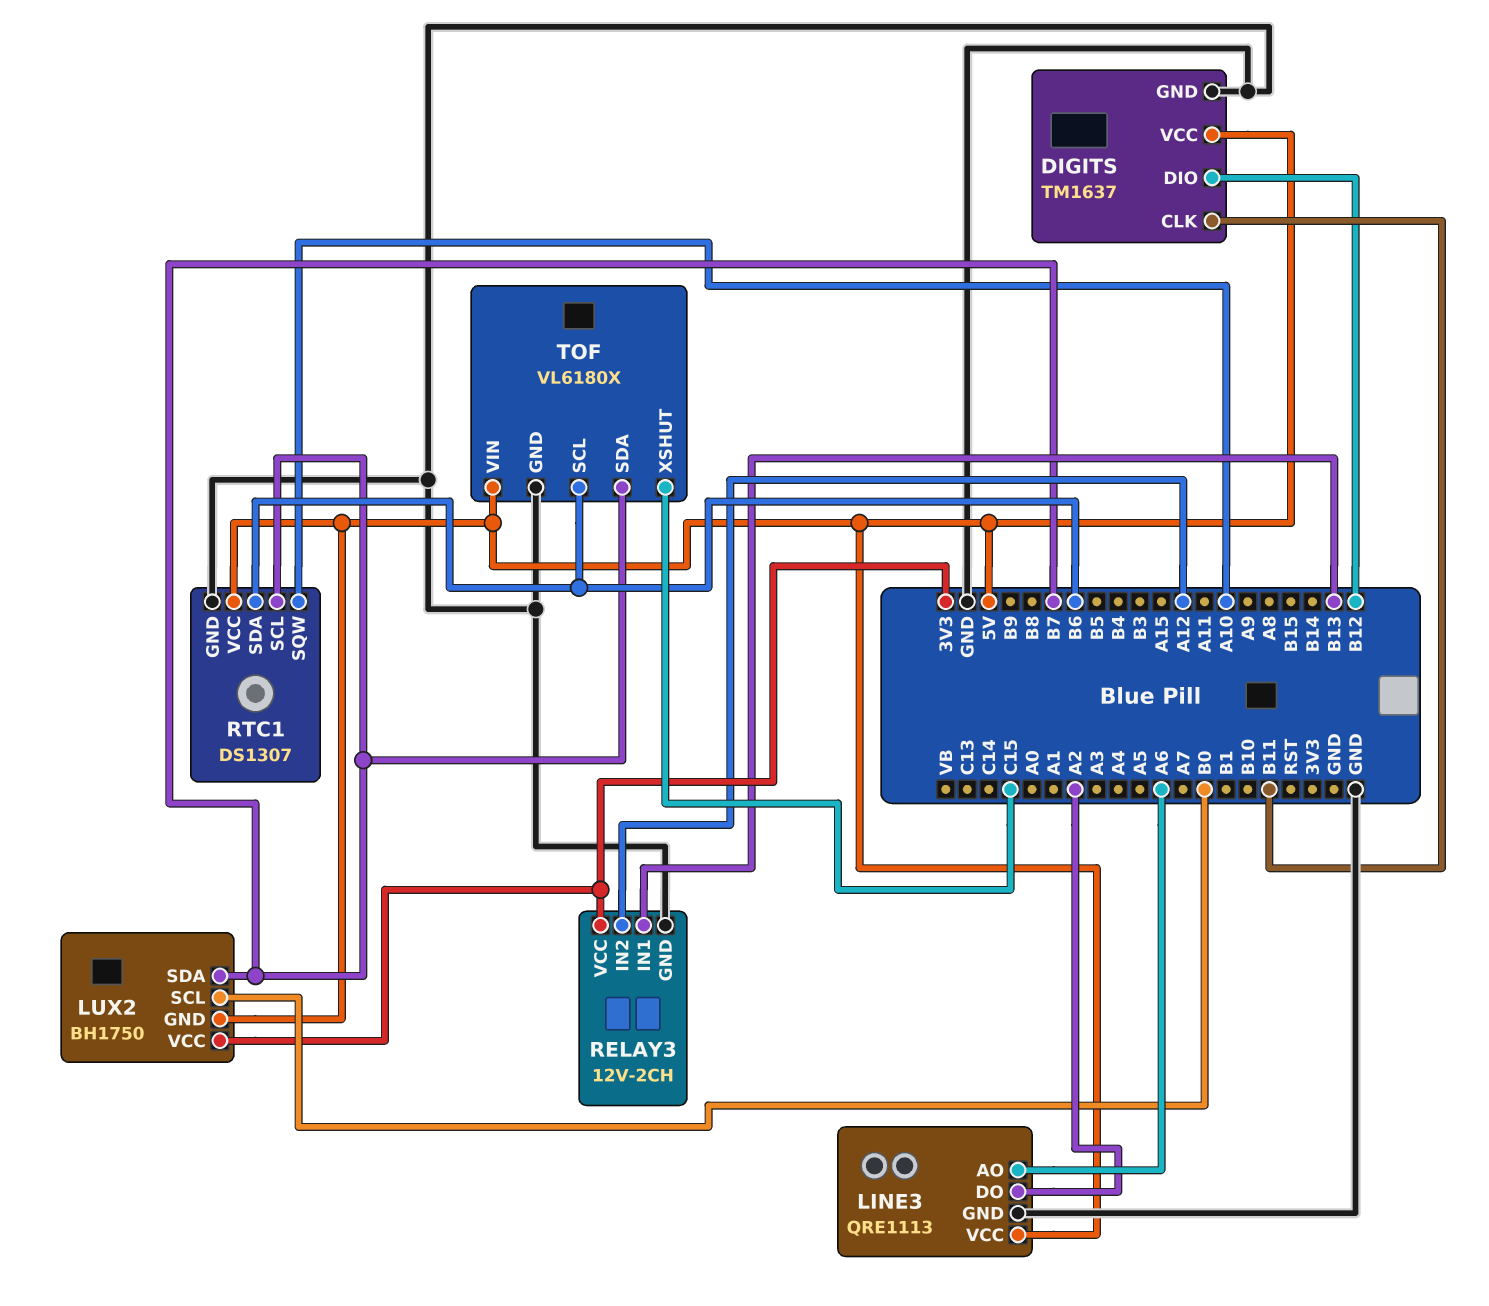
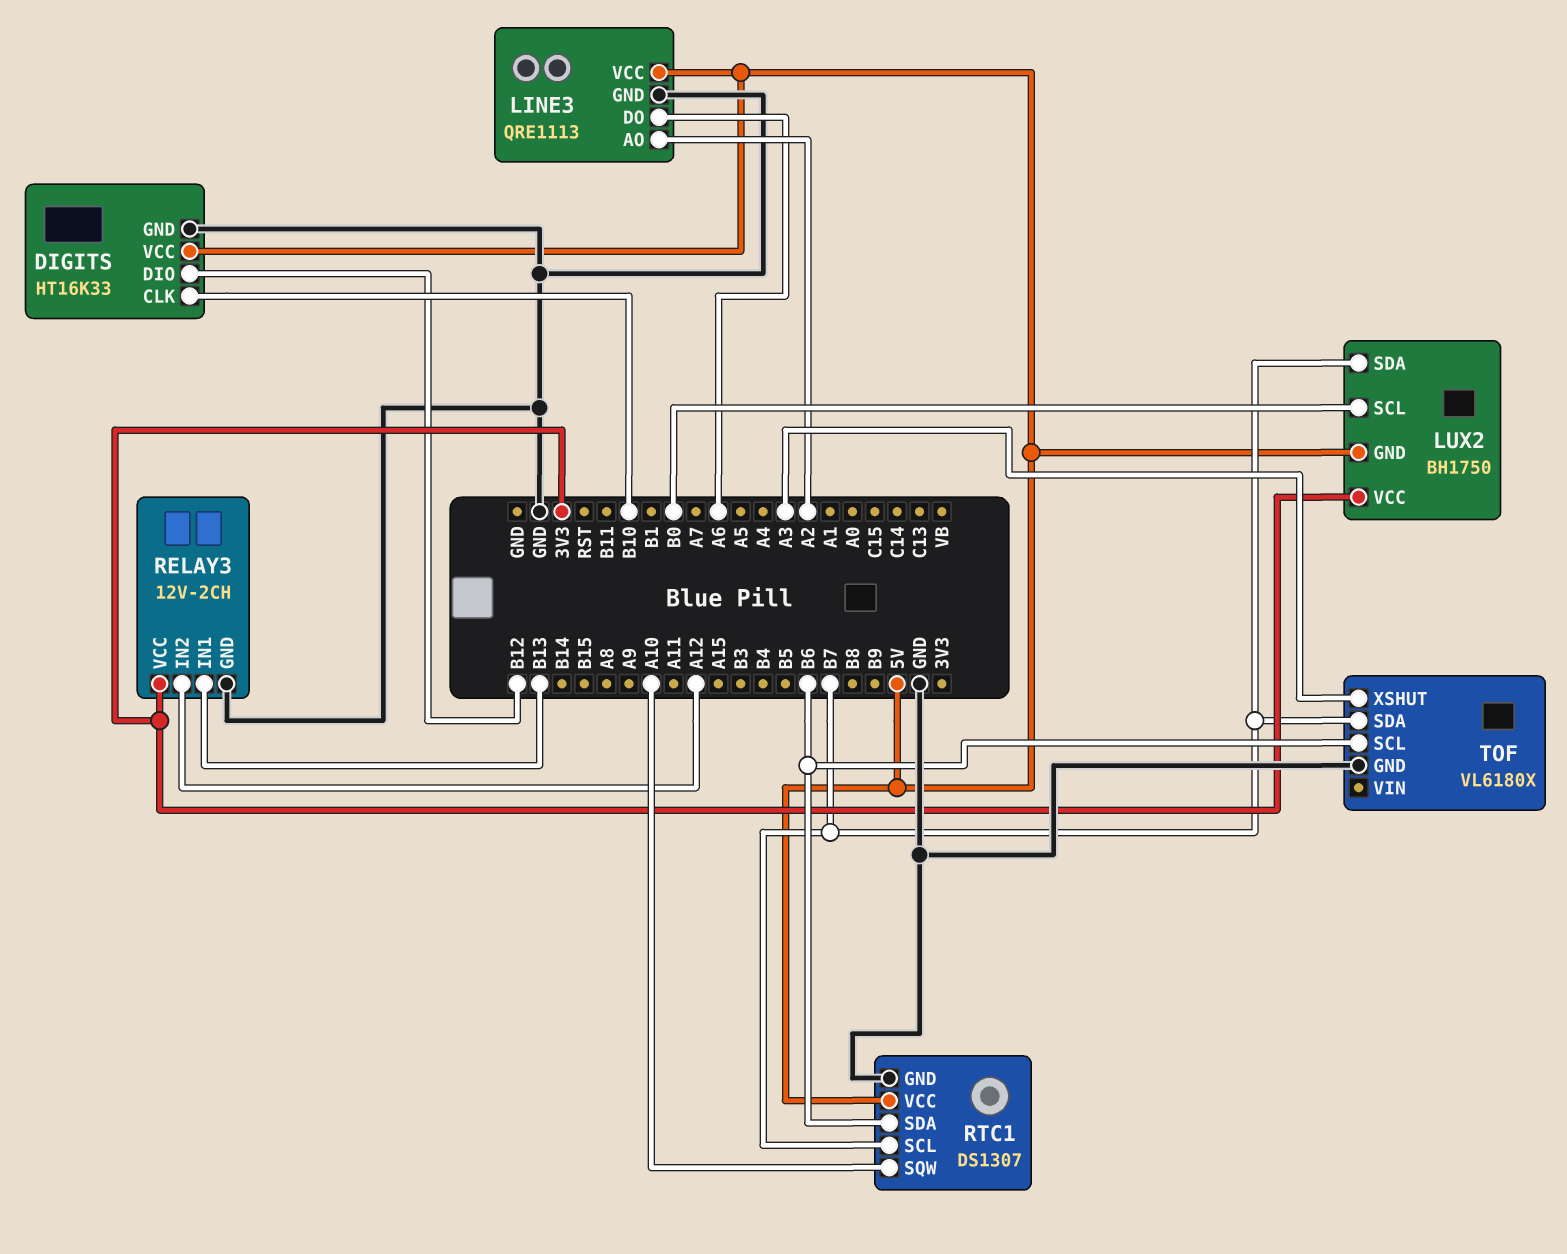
DIGITS: TM1637 -> HT16K33
DIGITS pin CLK: B11 -> B10
LINE3 pin AO: A6 -> A2
LINE3 pin DO: A2 -> A6
TOF pin VIN: 5V -> none
TOF pin XSHUT: C15 -> A3

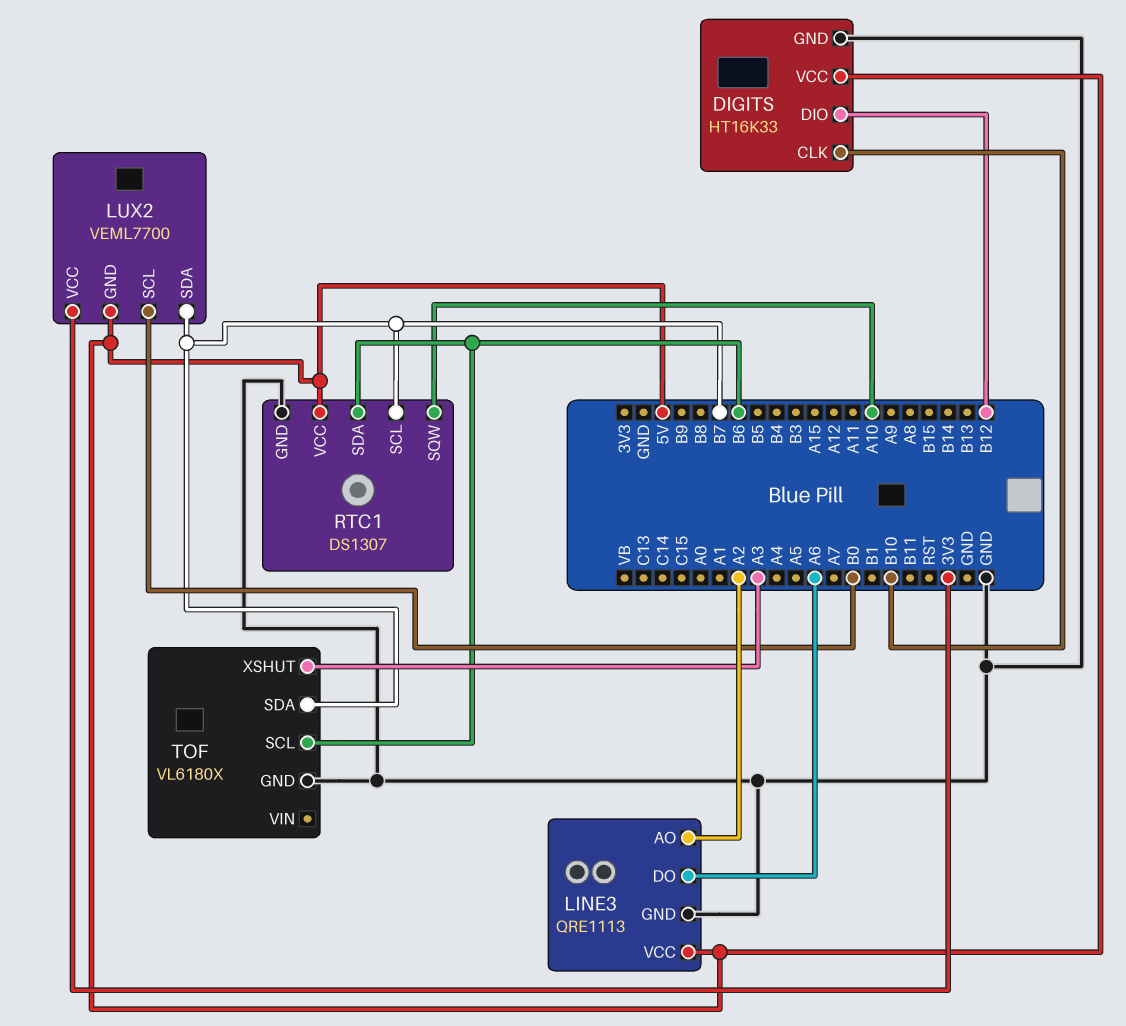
LUX2: BH1750 -> VEML7700
RELAY3: 12V-2CH -> none
RELAY3 pin GND: GND -> none
RELAY3 pin IN1: B13 -> none
RELAY3 pin IN2: A12 -> none
RELAY3 pin VCC: 3V3 -> none

